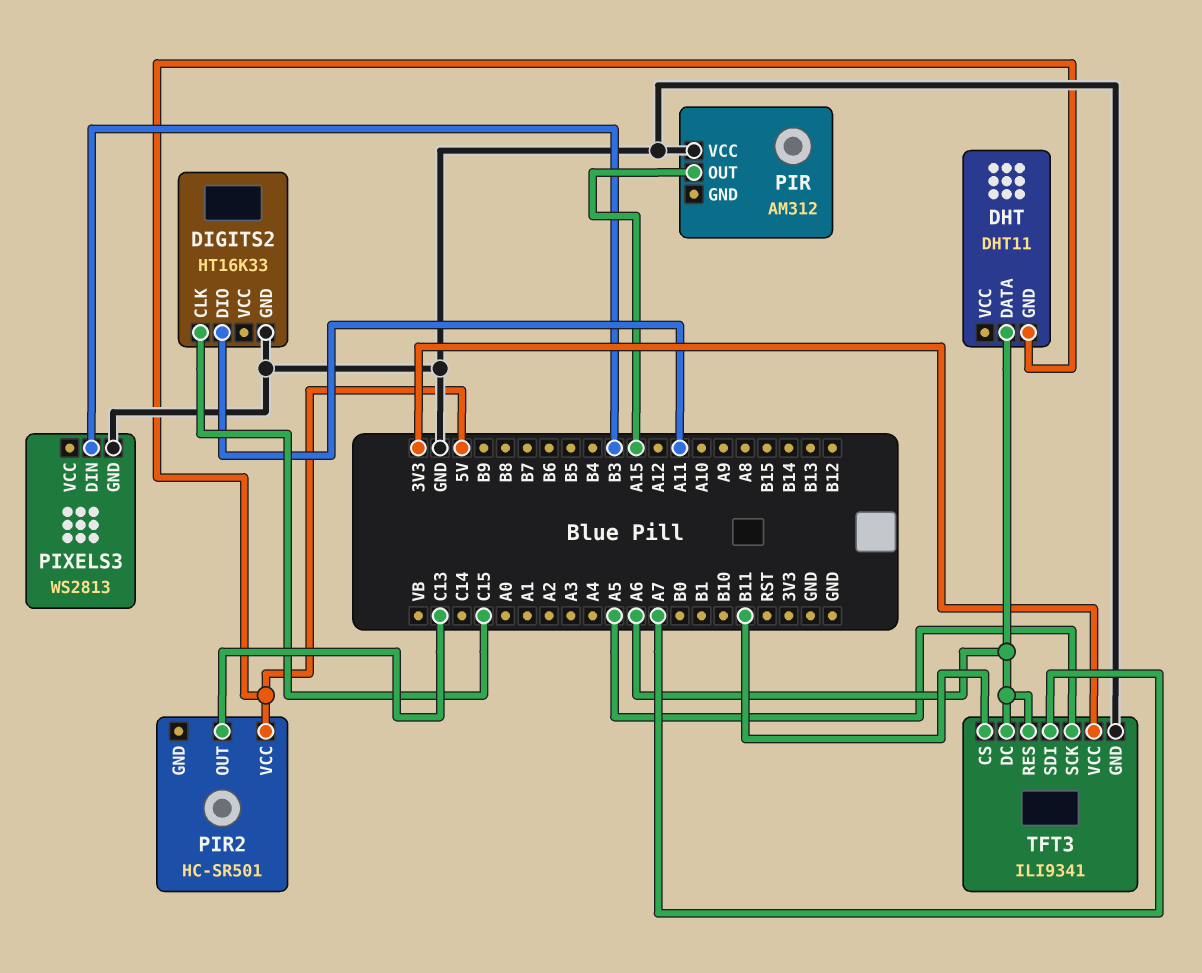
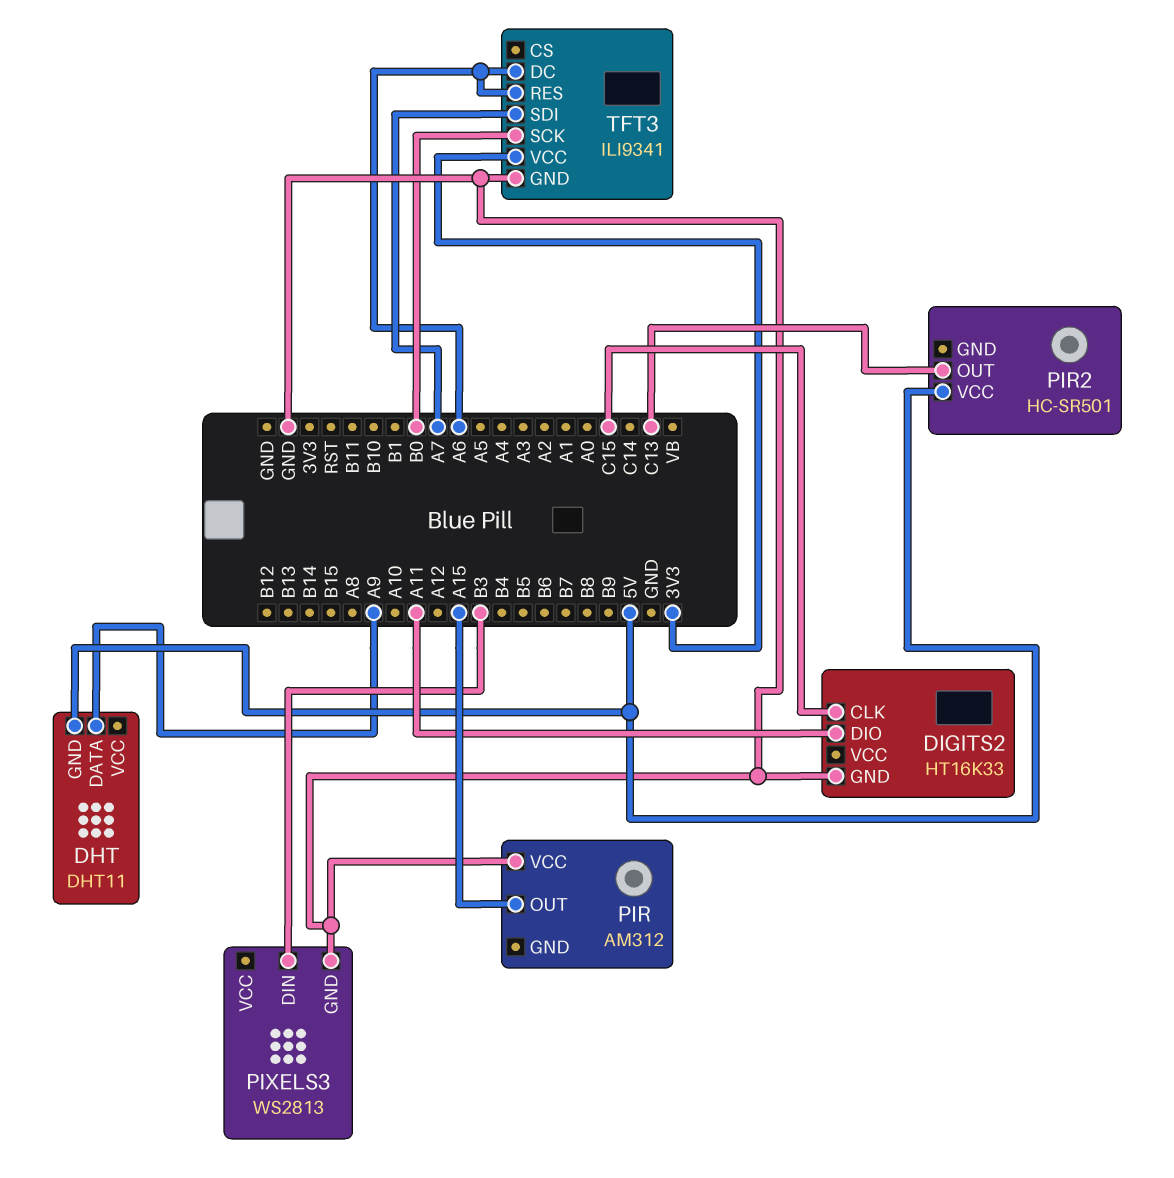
DHT pin DATA: A6 -> A9
TFT3 pin CS: B11 -> none
TFT3 pin SCK: A5 -> B0

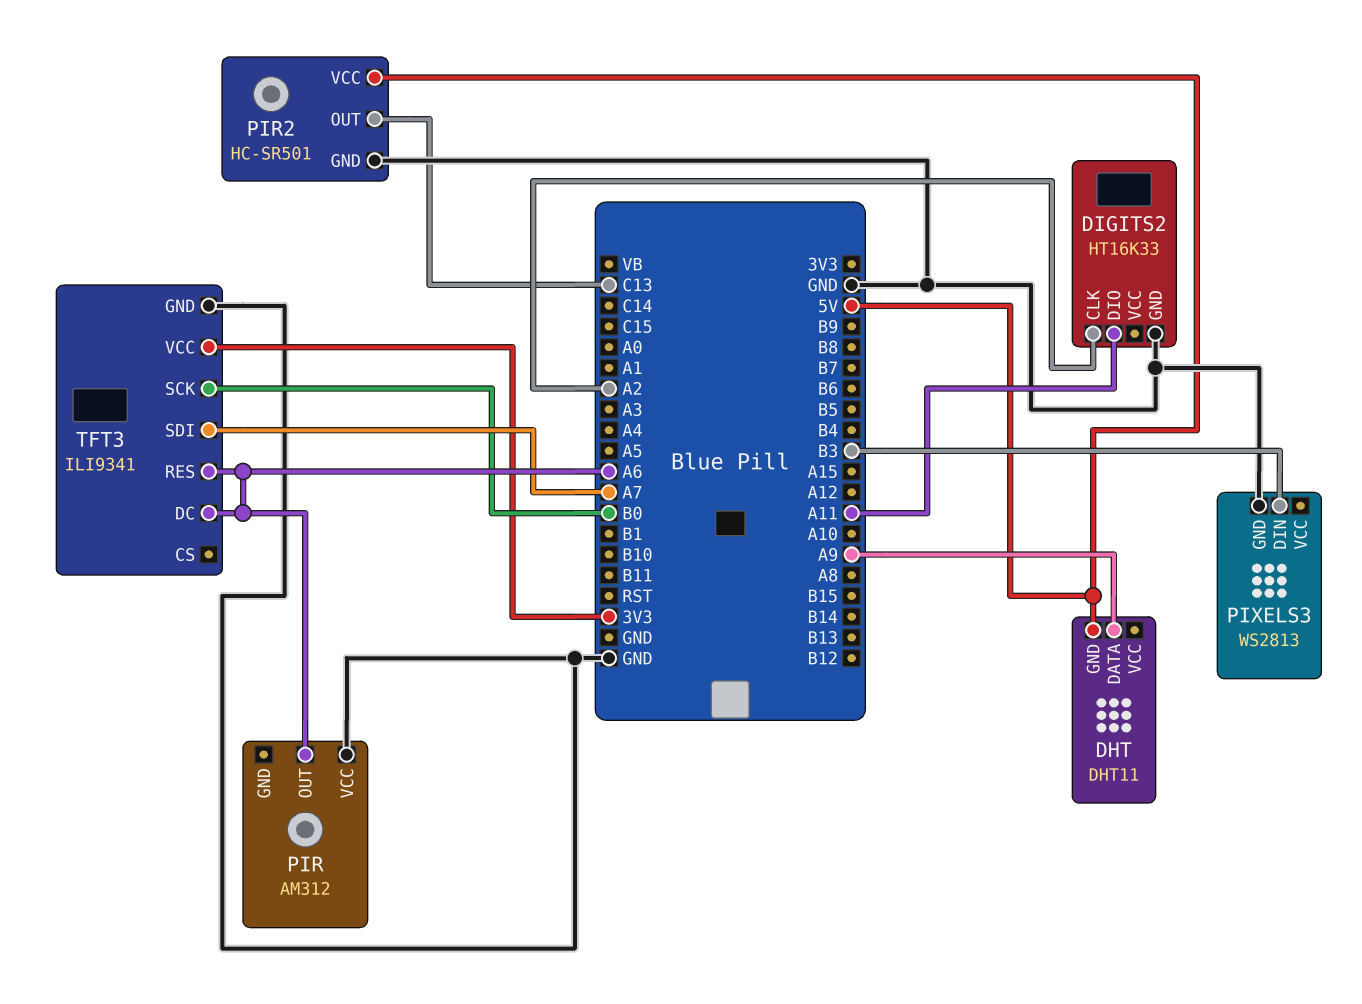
DIGITS2 pin CLK: C15 -> A2
PIR pin OUT: A15 -> A6
PIR2 pin GND: none -> GND

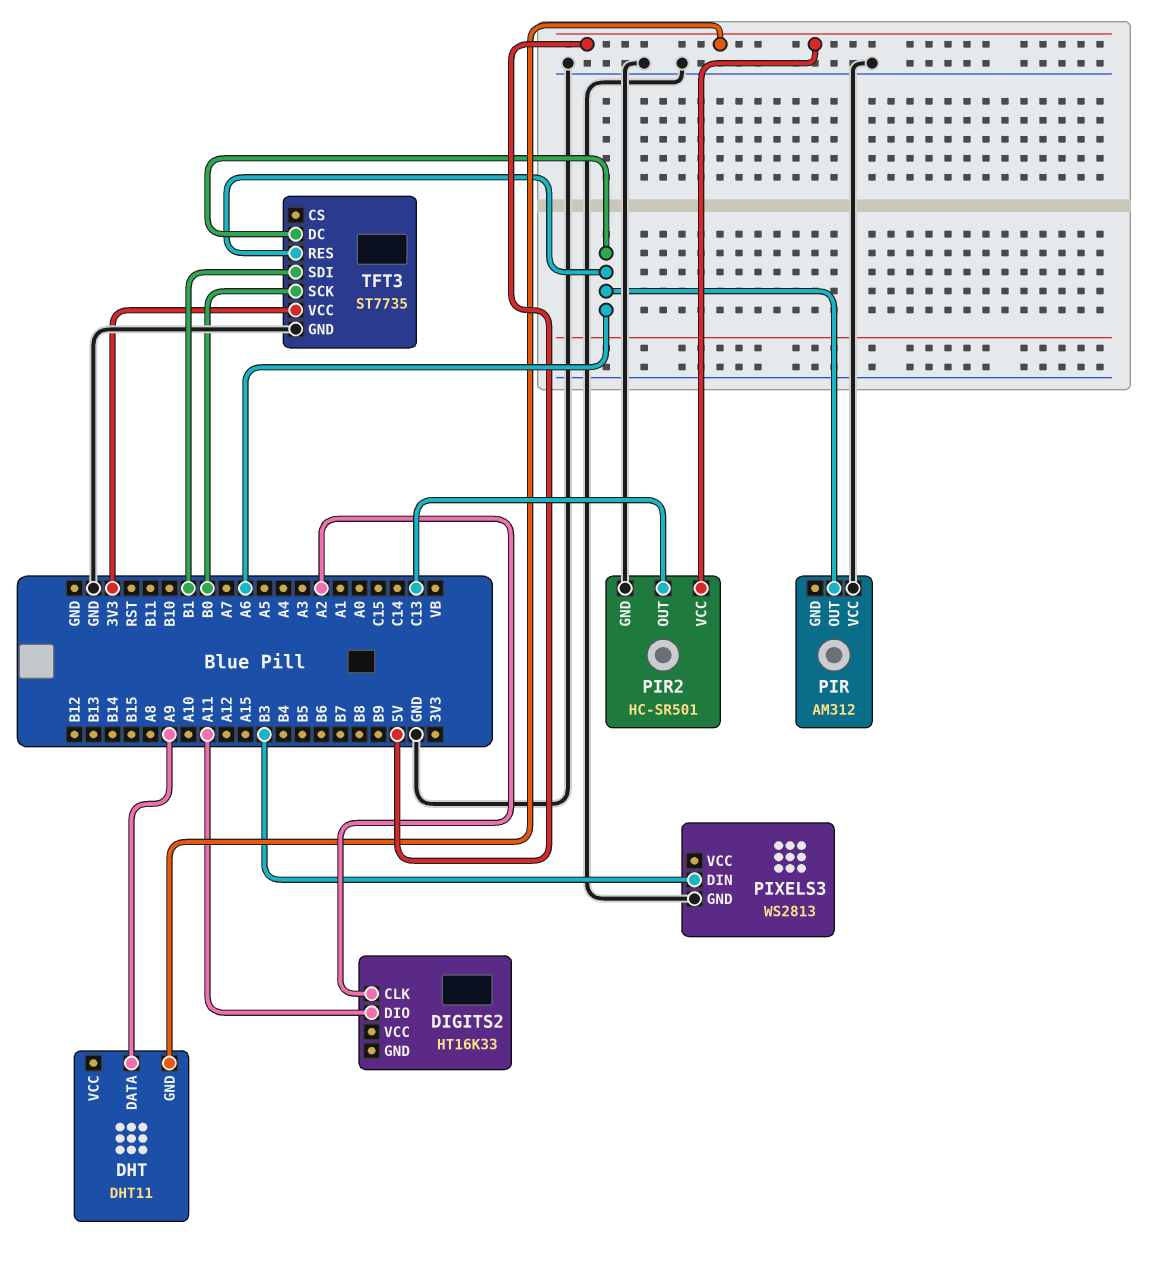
DIGITS2 pin GND: GND -> none
TFT3: ILI9341 -> ST7735
TFT3 pin SDI: A7 -> B1

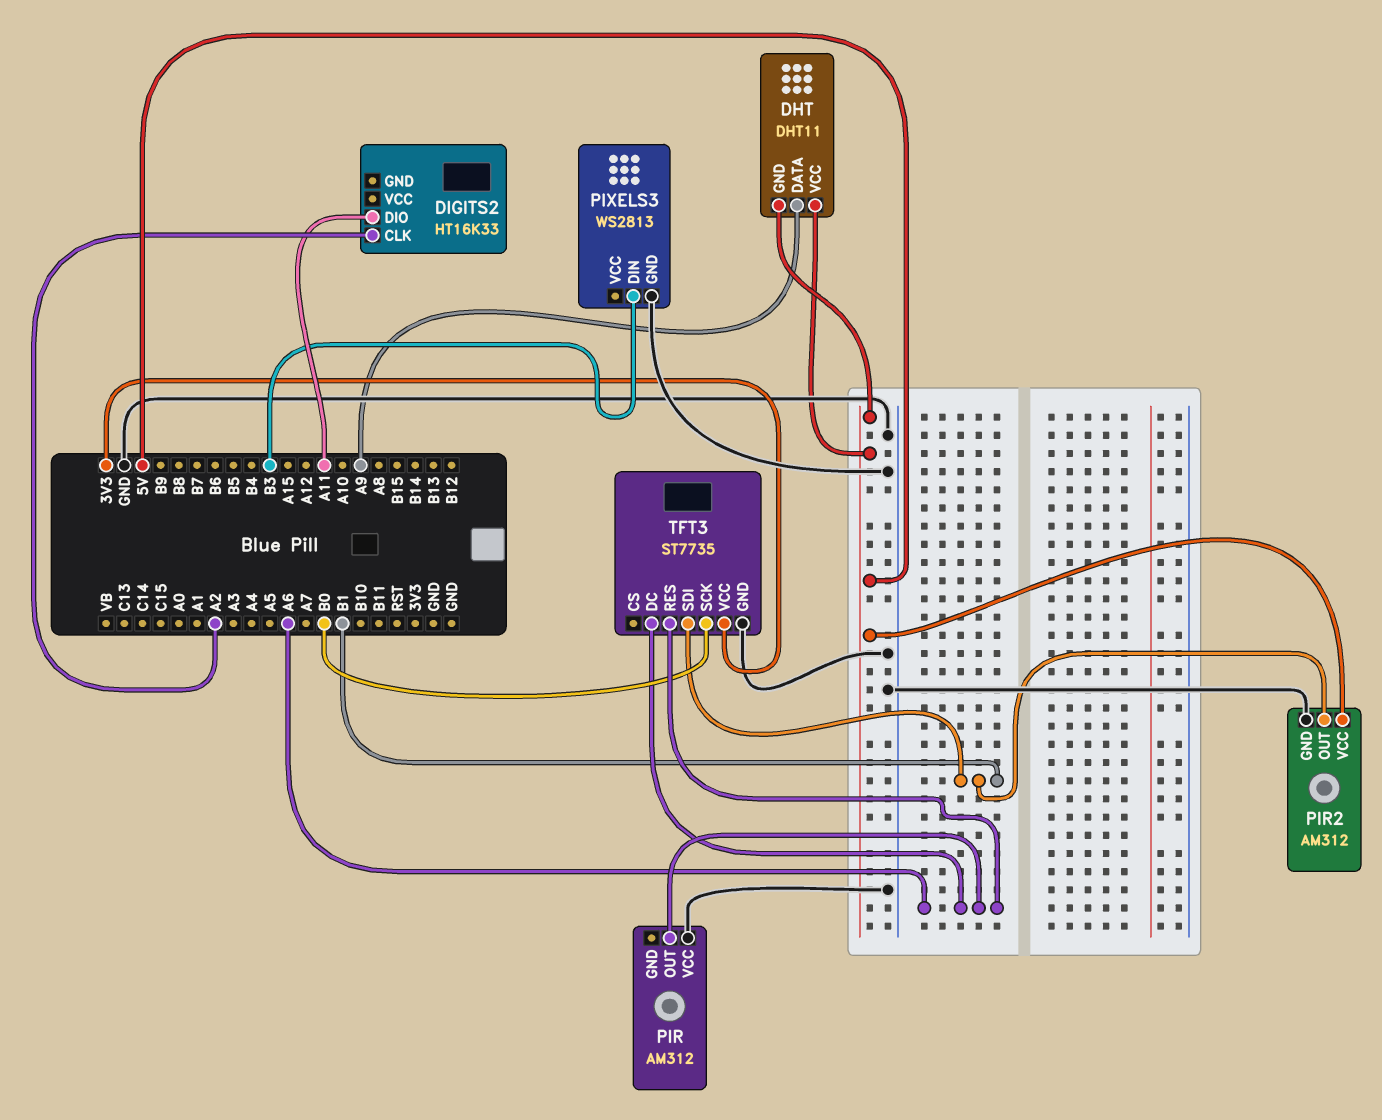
DHT pin VCC: none -> 5V
PIR2: HC-SR501 -> AM312
PIR2 pin OUT: C13 -> B1

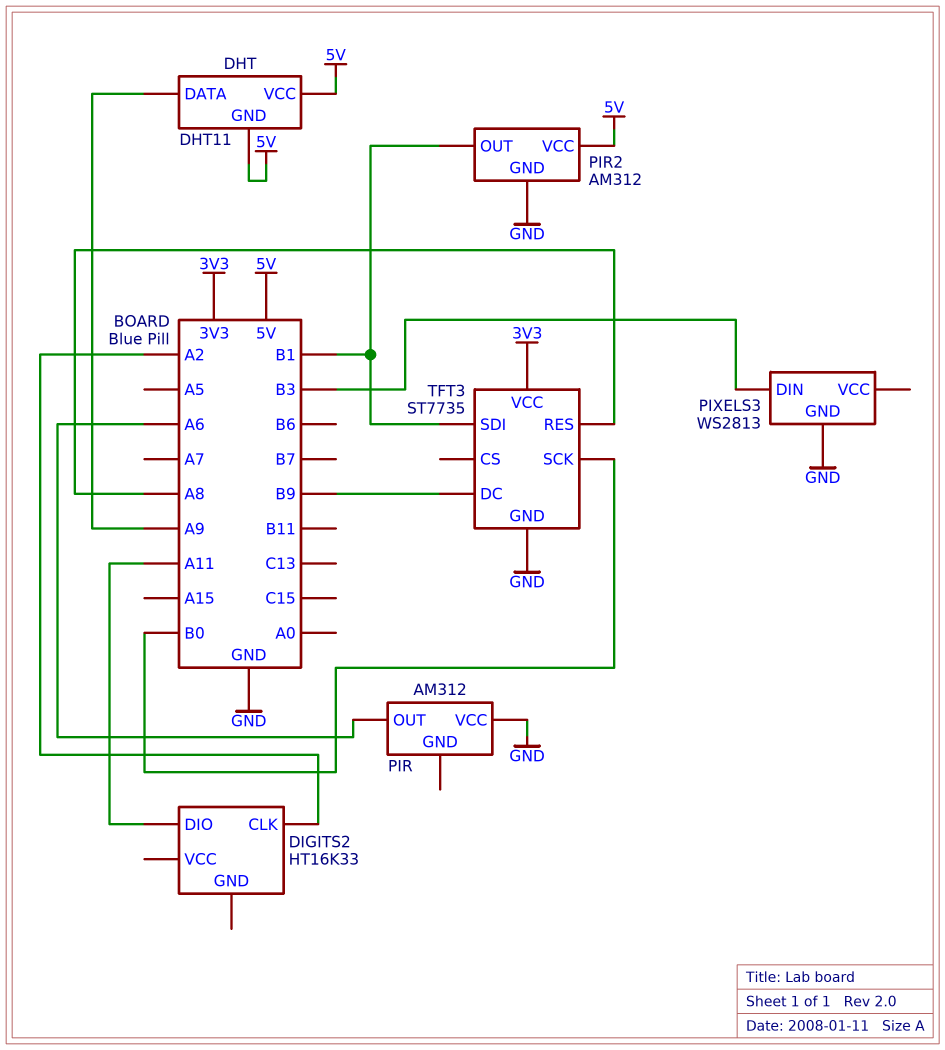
TFT3 pin DC: A6 -> B9
TFT3 pin RES: A6 -> A8

